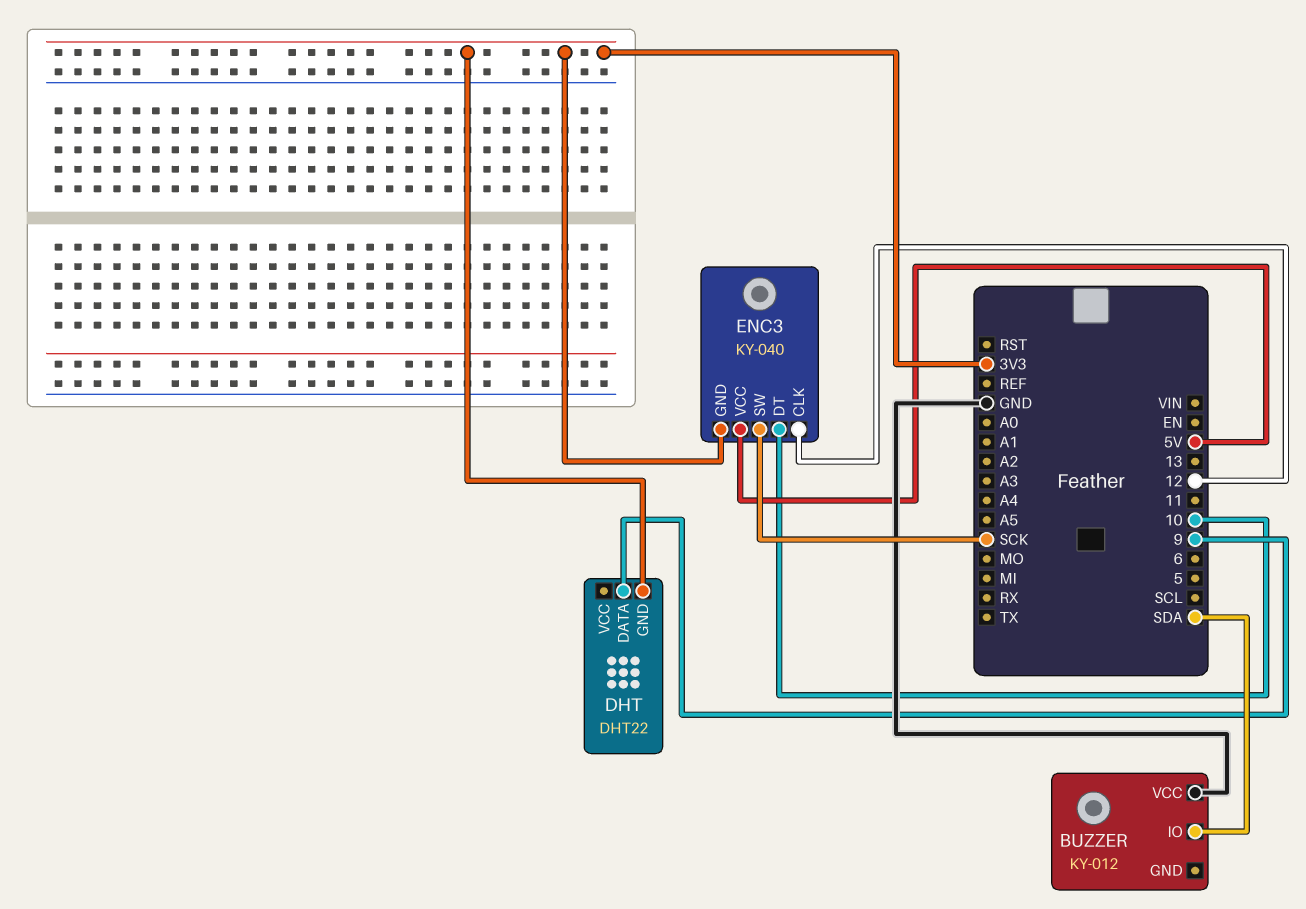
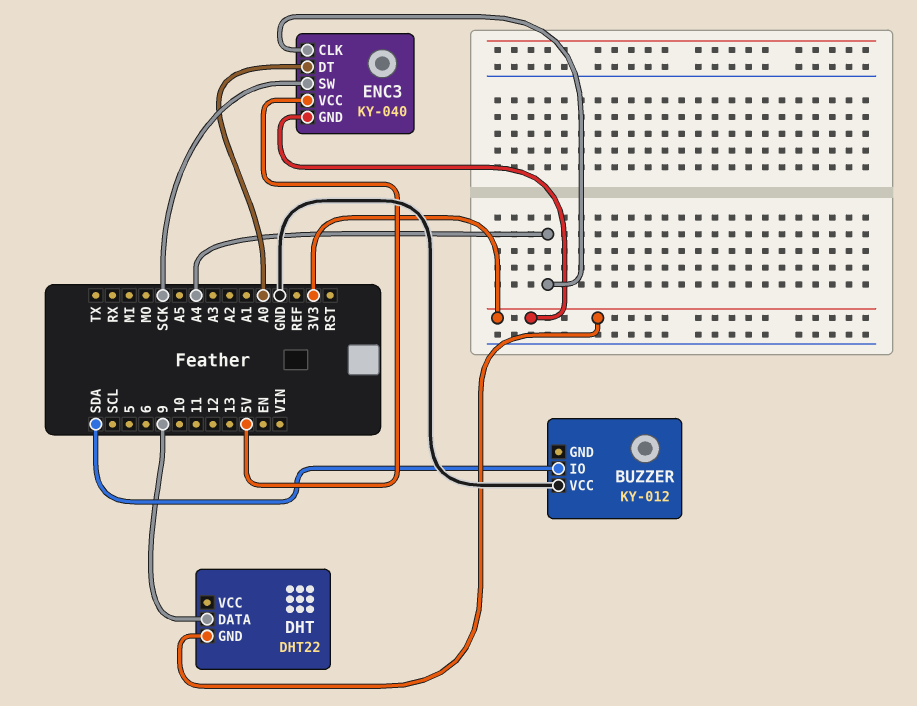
ENC3 pin CLK: 12 -> A4
ENC3 pin DT: 10 -> A0

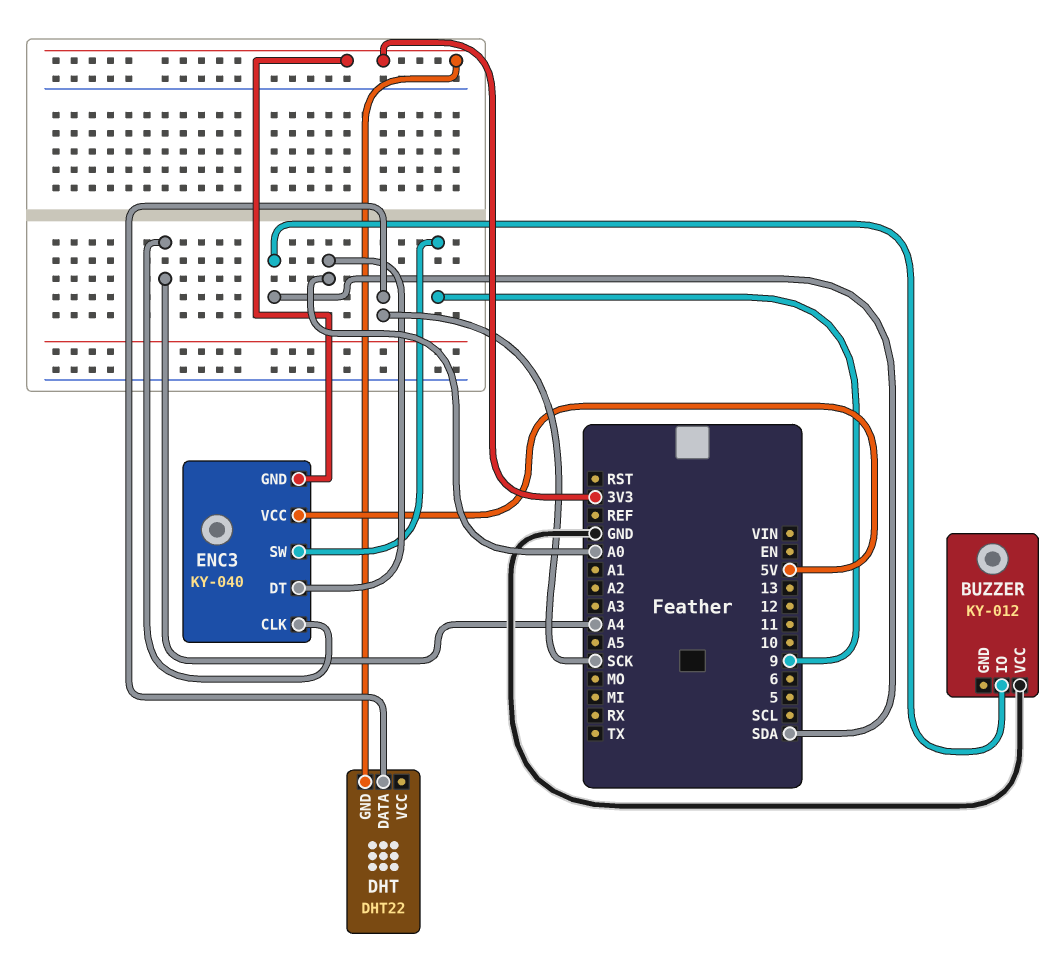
DHT pin DATA: 9 -> SCK
ENC3 pin SW: SCK -> 9

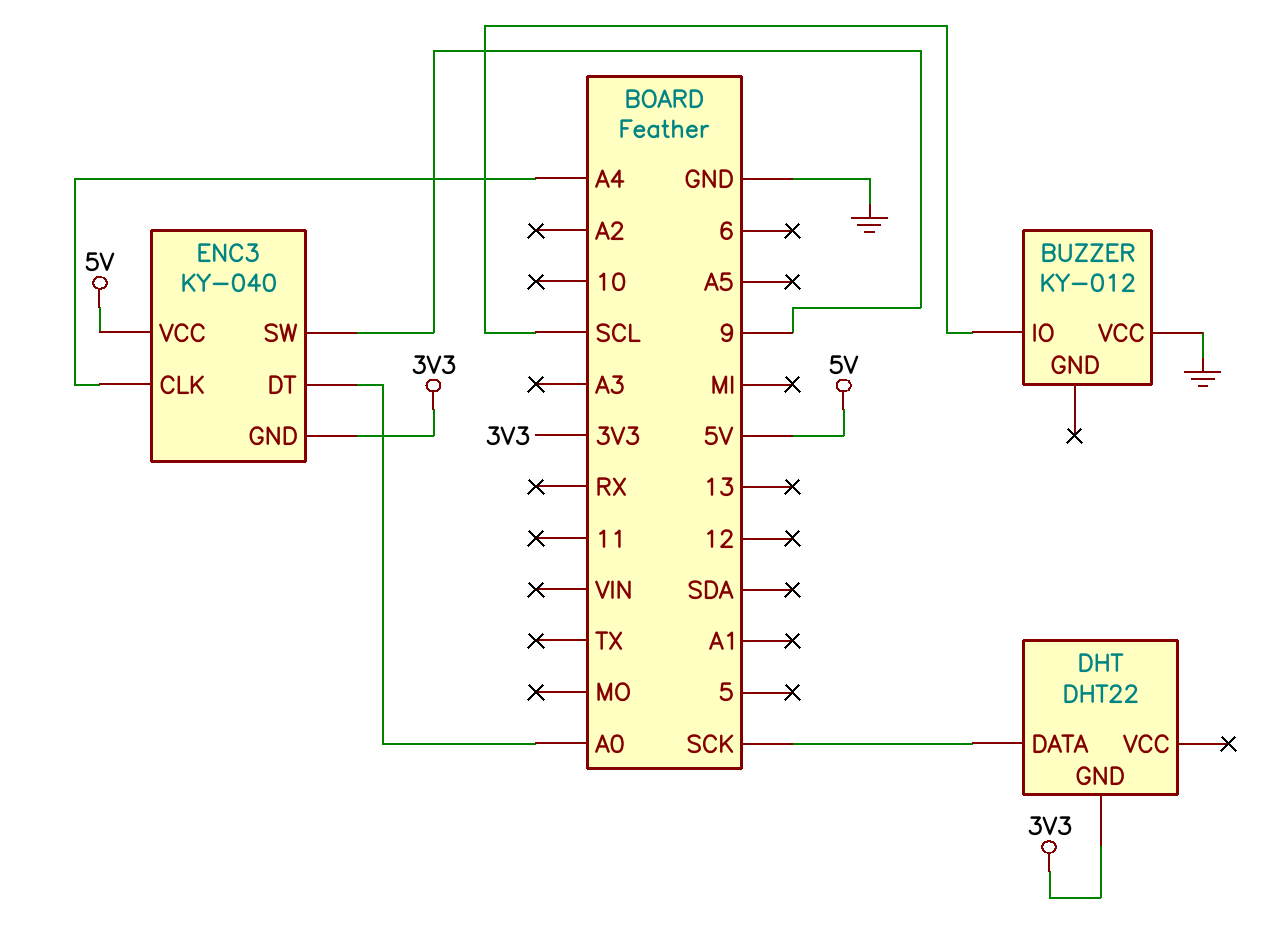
BUZZER pin IO: SDA -> SCL

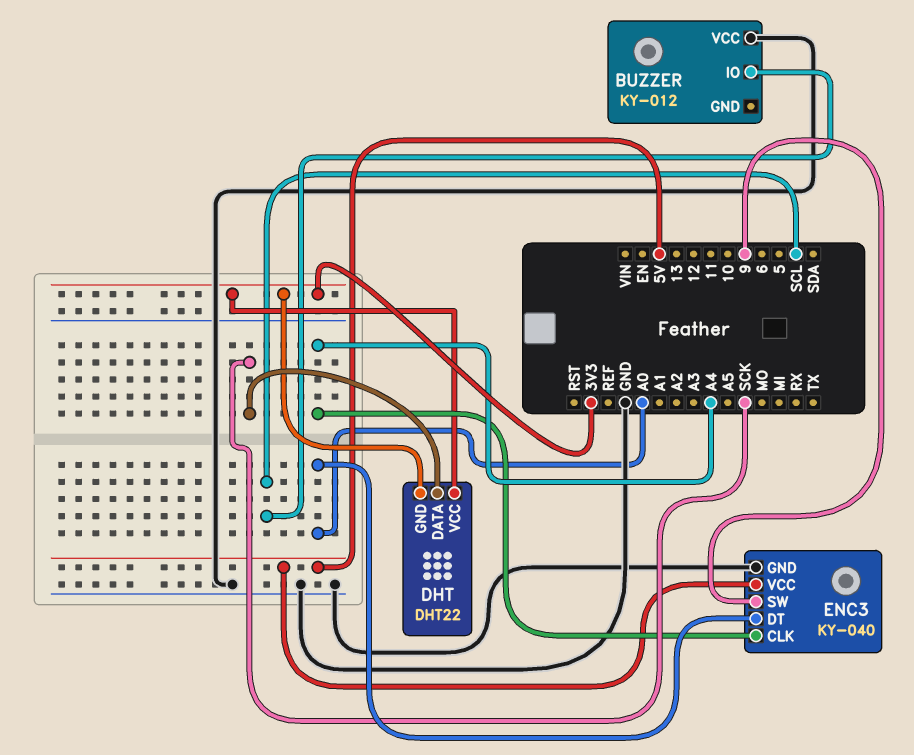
DHT pin VCC: none -> 3V3
ENC3 pin GND: 3V3 -> GND

